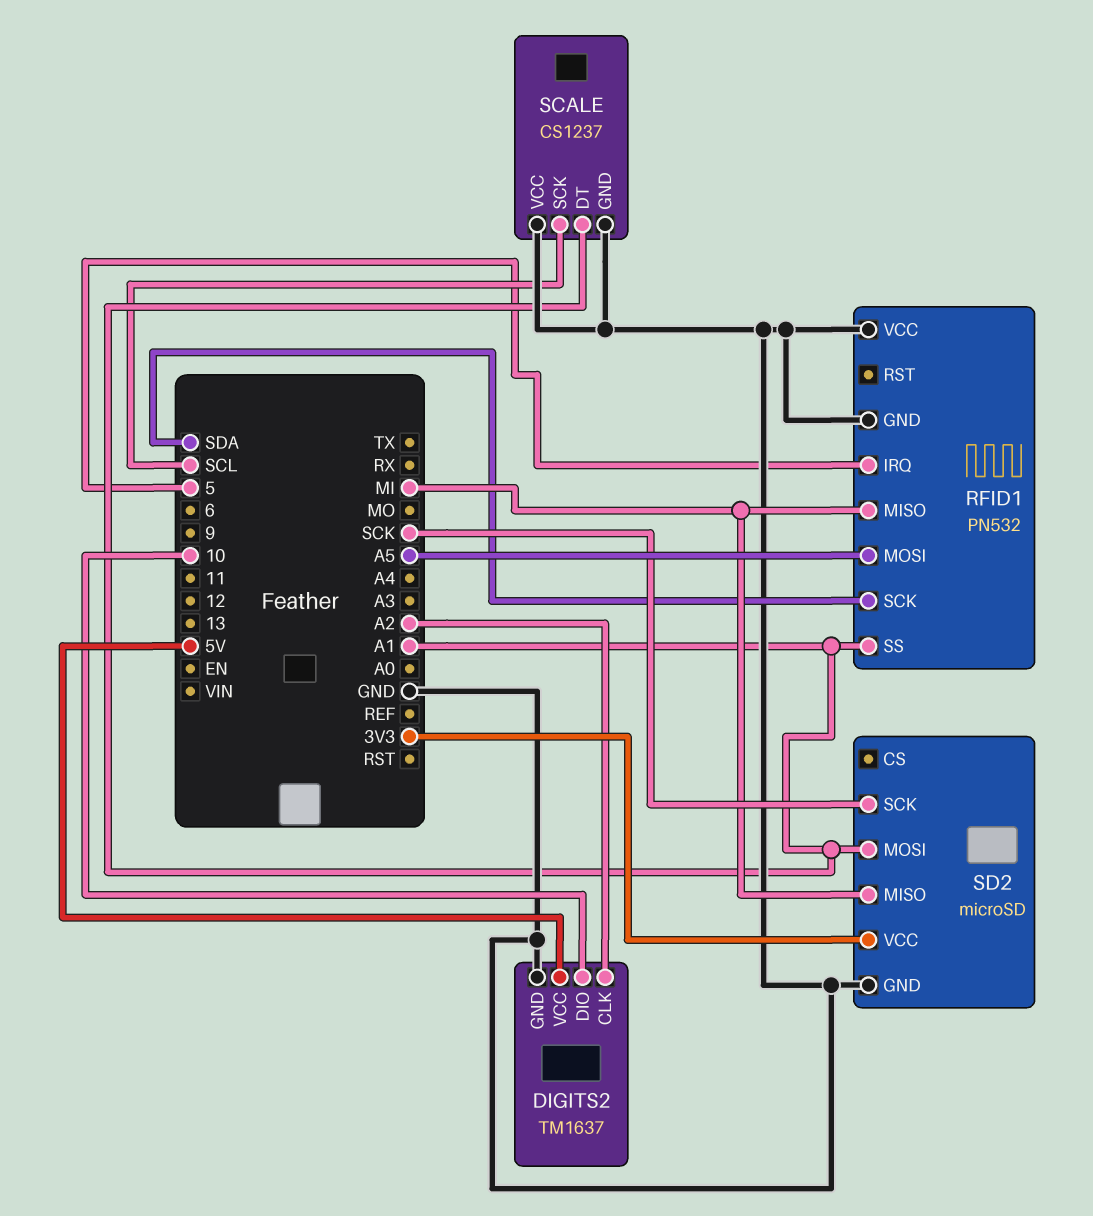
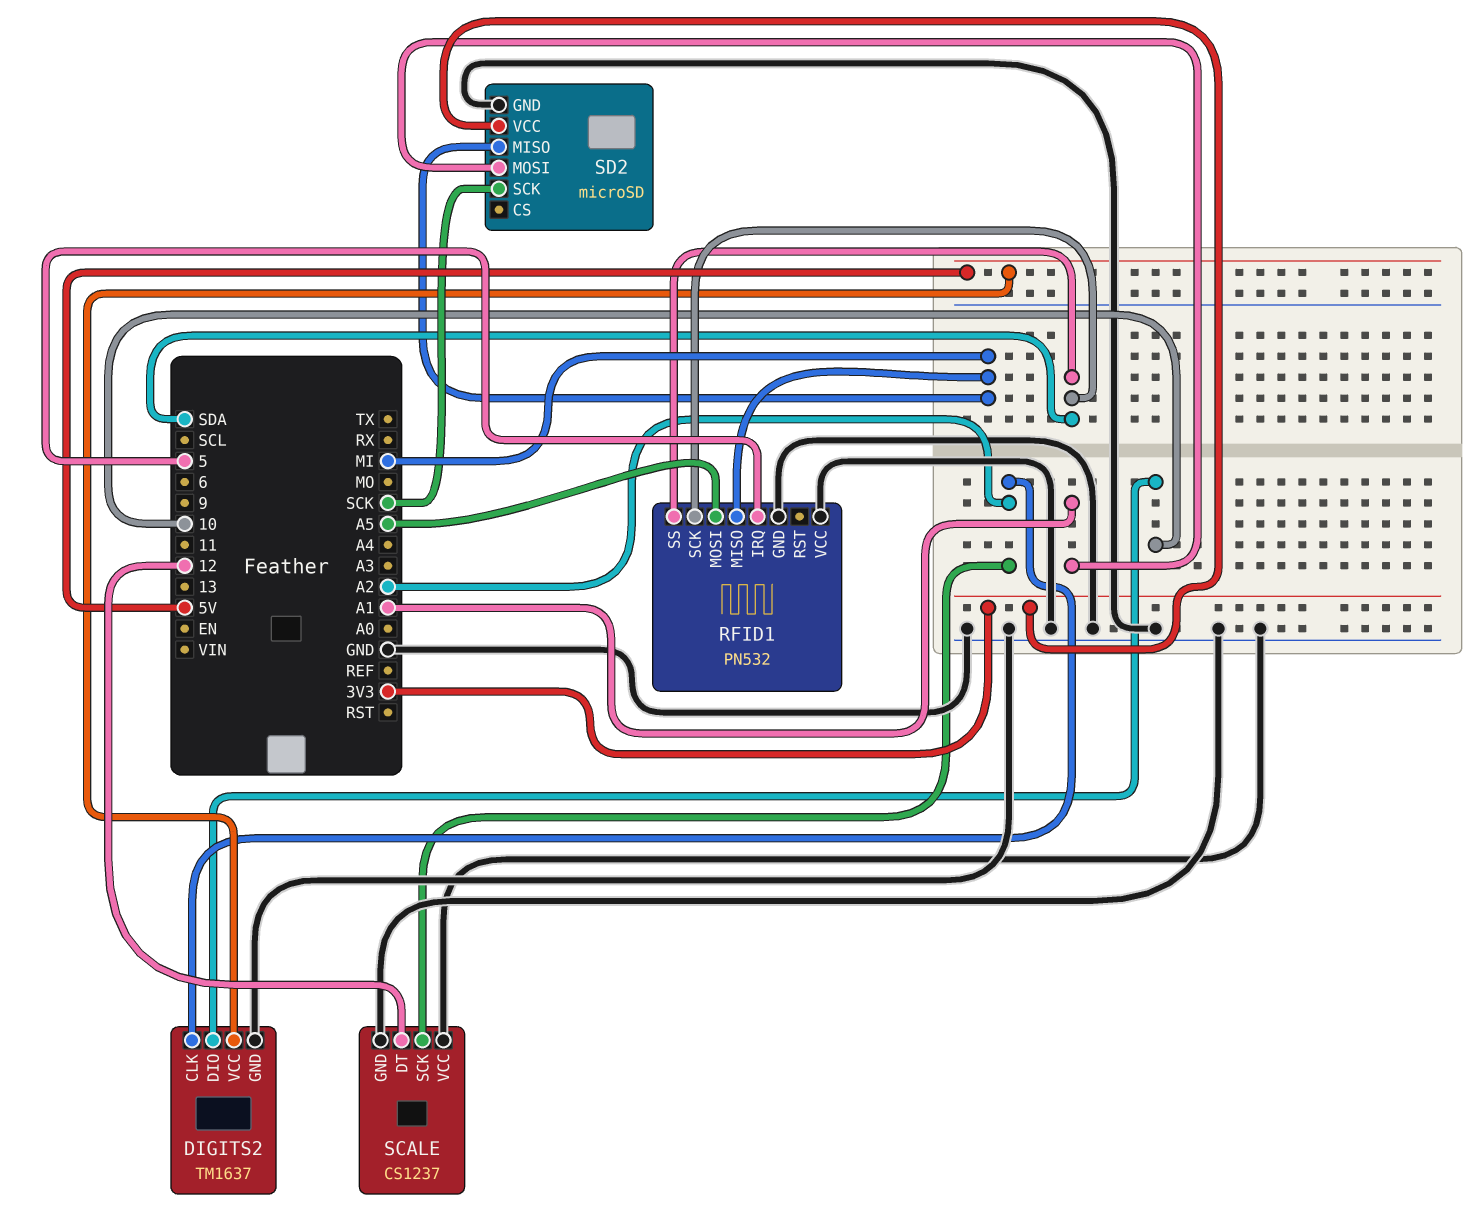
RFID1 pin SS: A1 -> SDA
SCALE pin DT: A1 -> 12
SCALE pin SCK: SCL -> A2

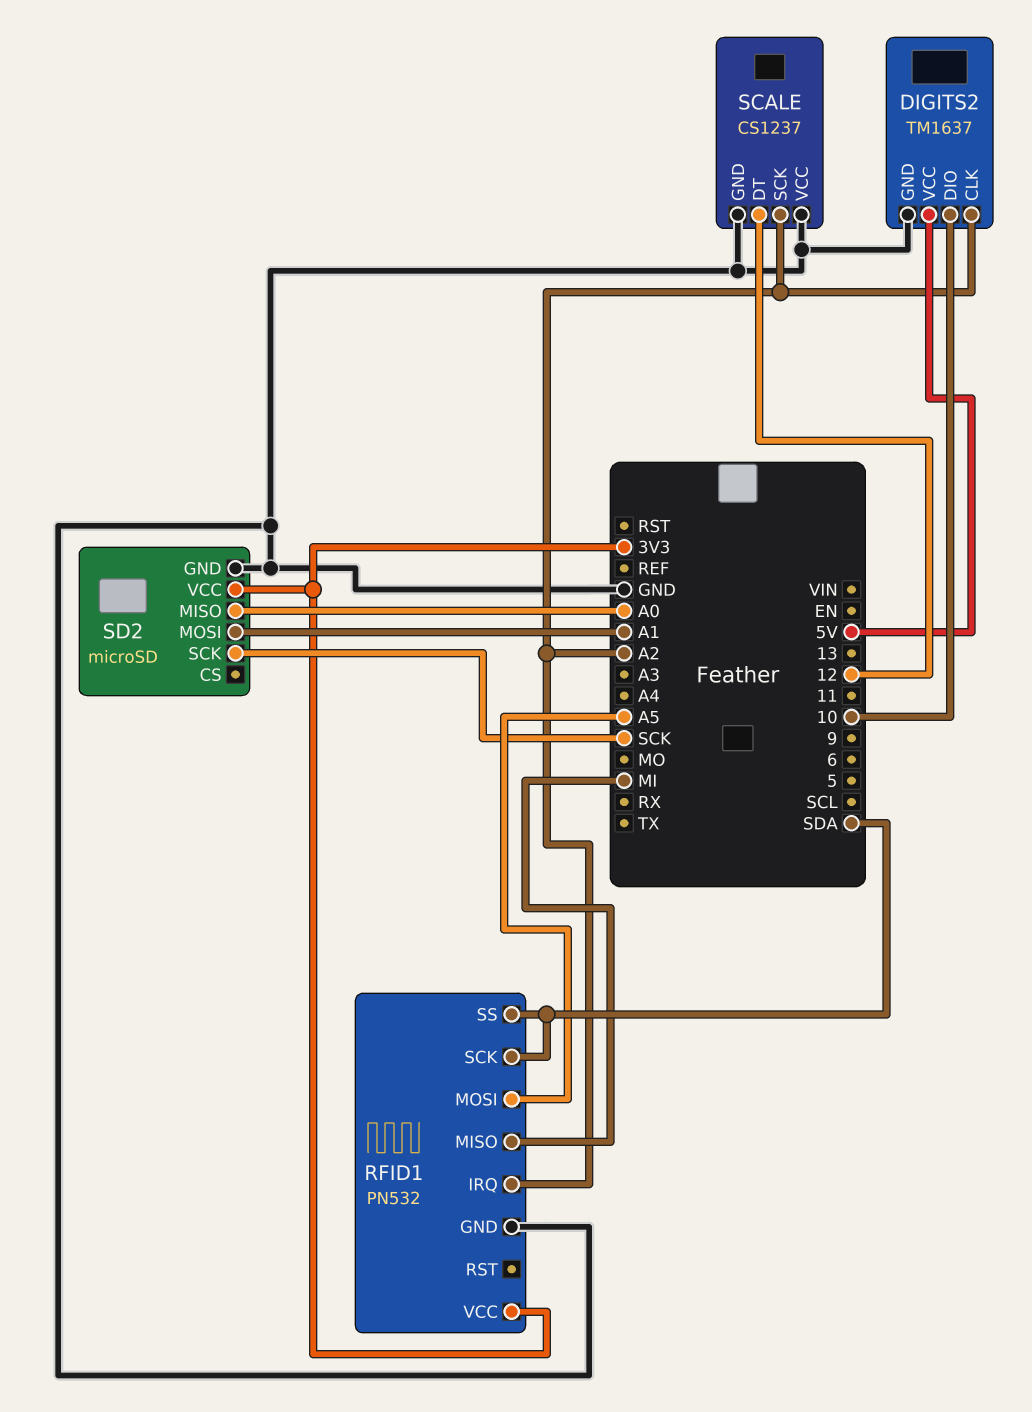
RFID1 pin IRQ: 5 -> A2
RFID1 pin VCC: GND -> 3V3
SD2 pin MISO: MI -> A0

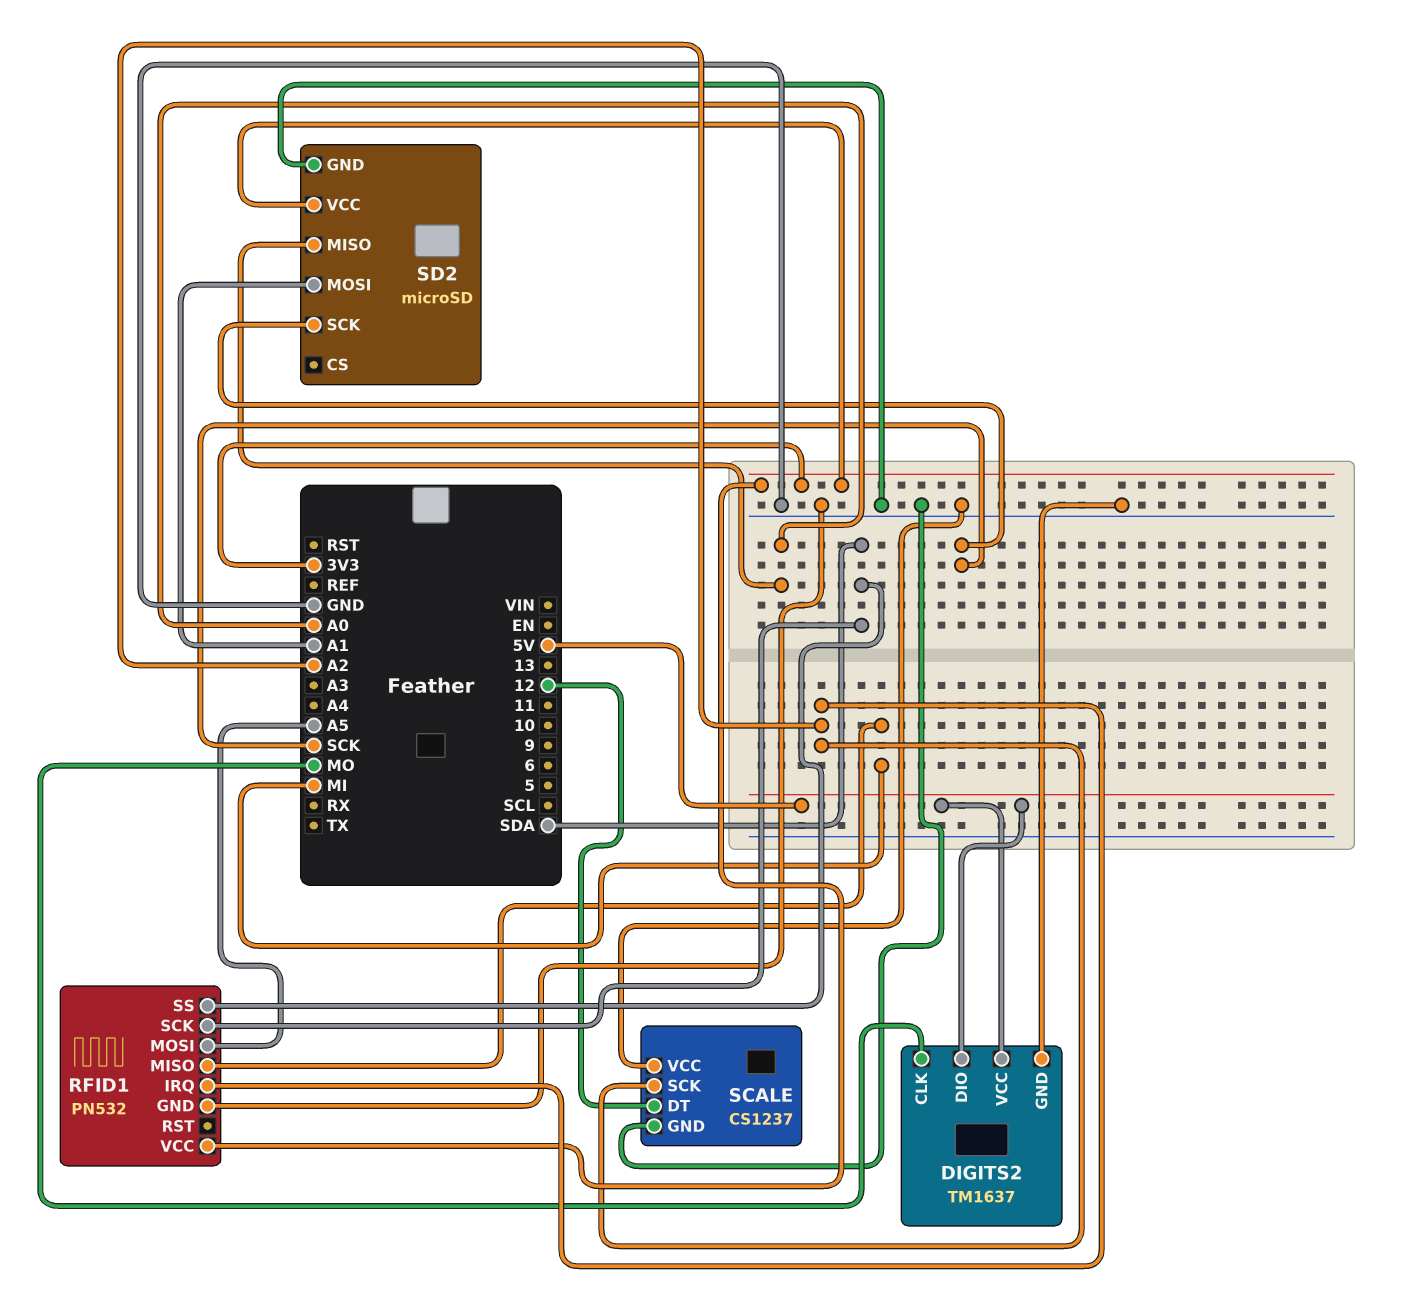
DIGITS2 pin CLK: A2 -> MO
DIGITS2 pin DIO: 10 -> 5V

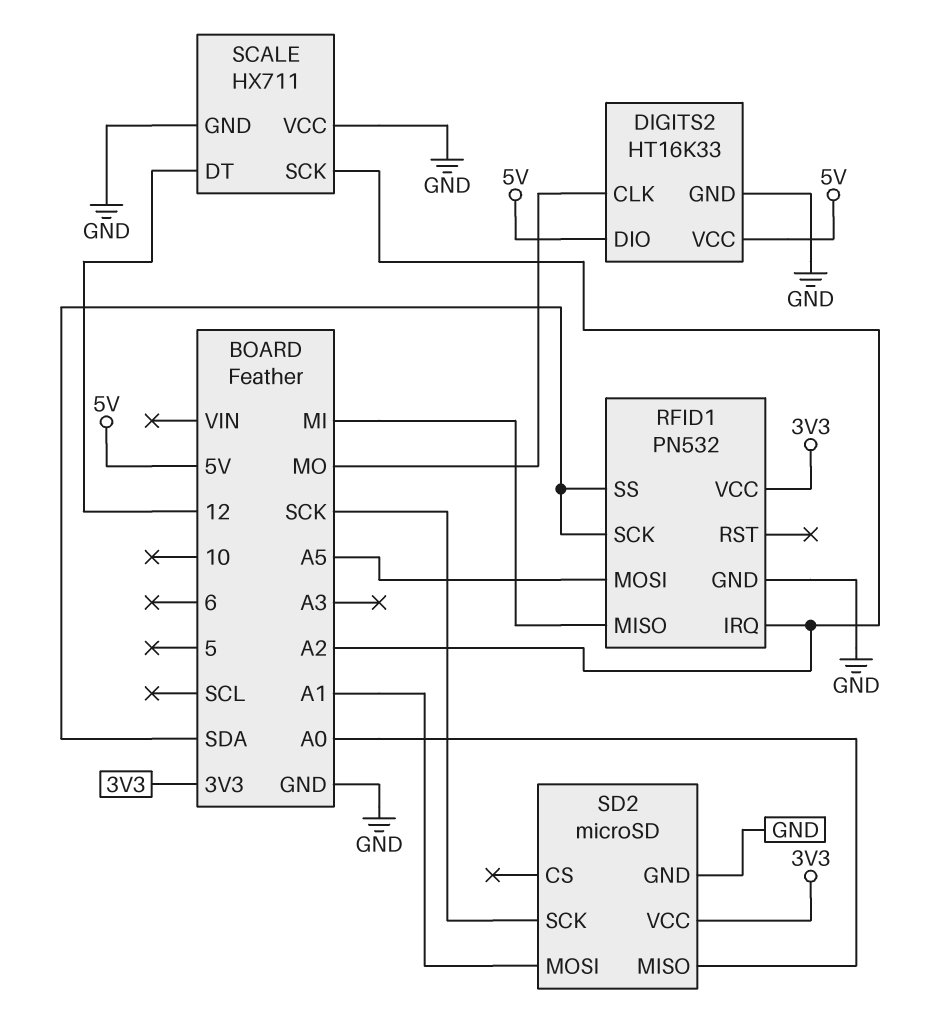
DIGITS2: TM1637 -> HT16K33
SCALE: CS1237 -> HX711

